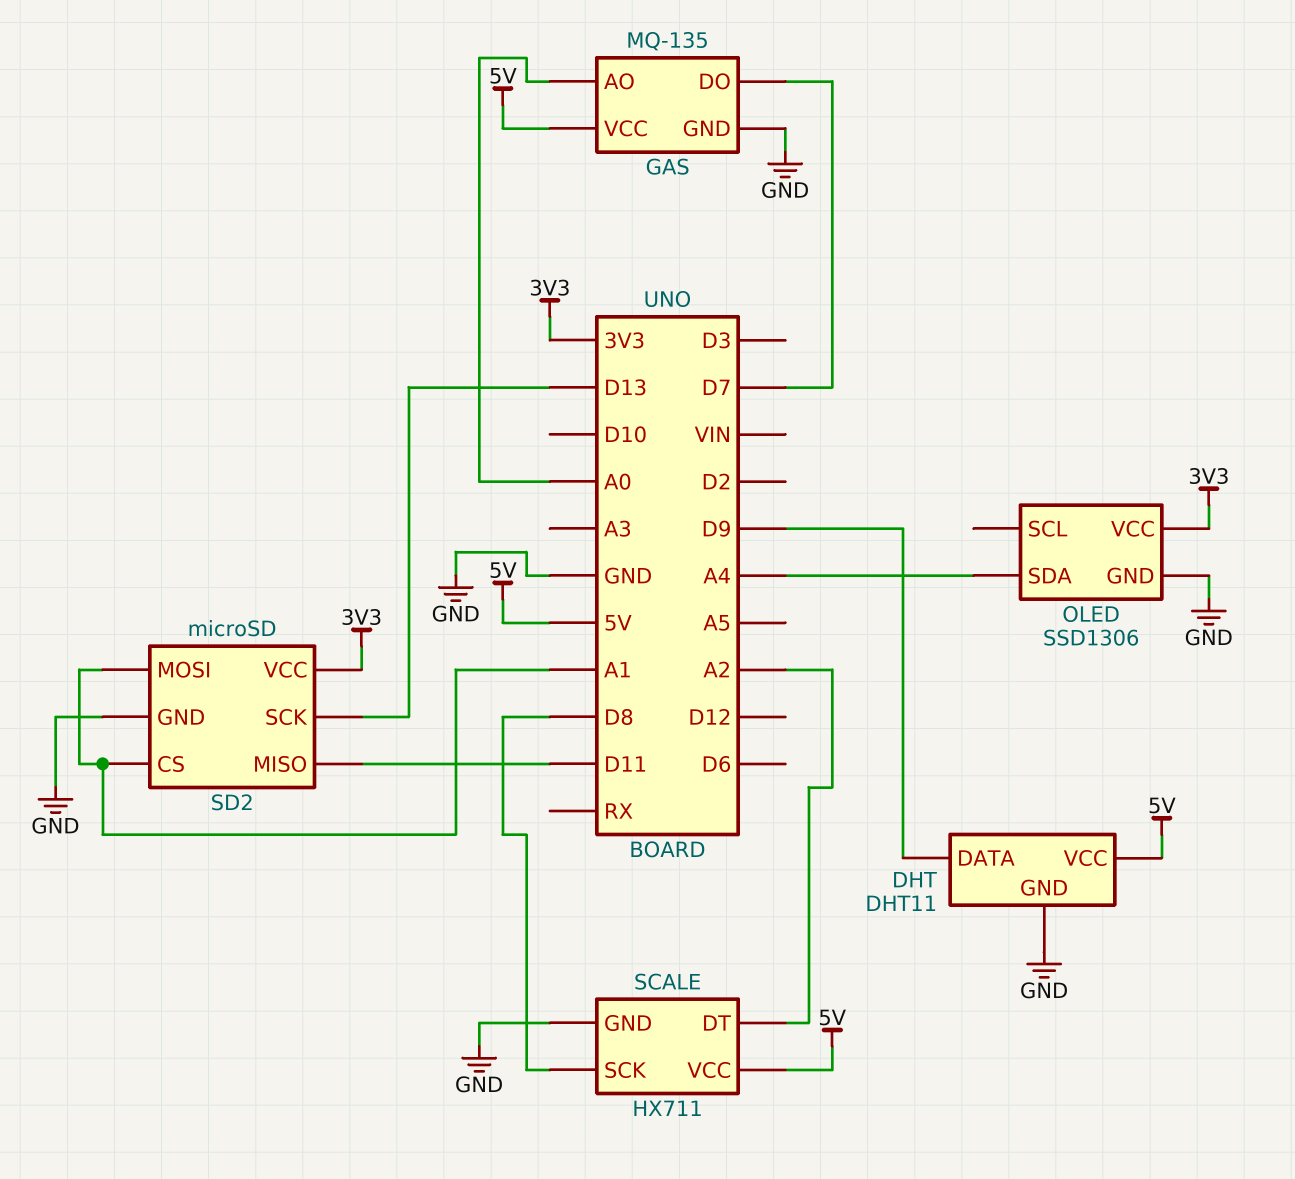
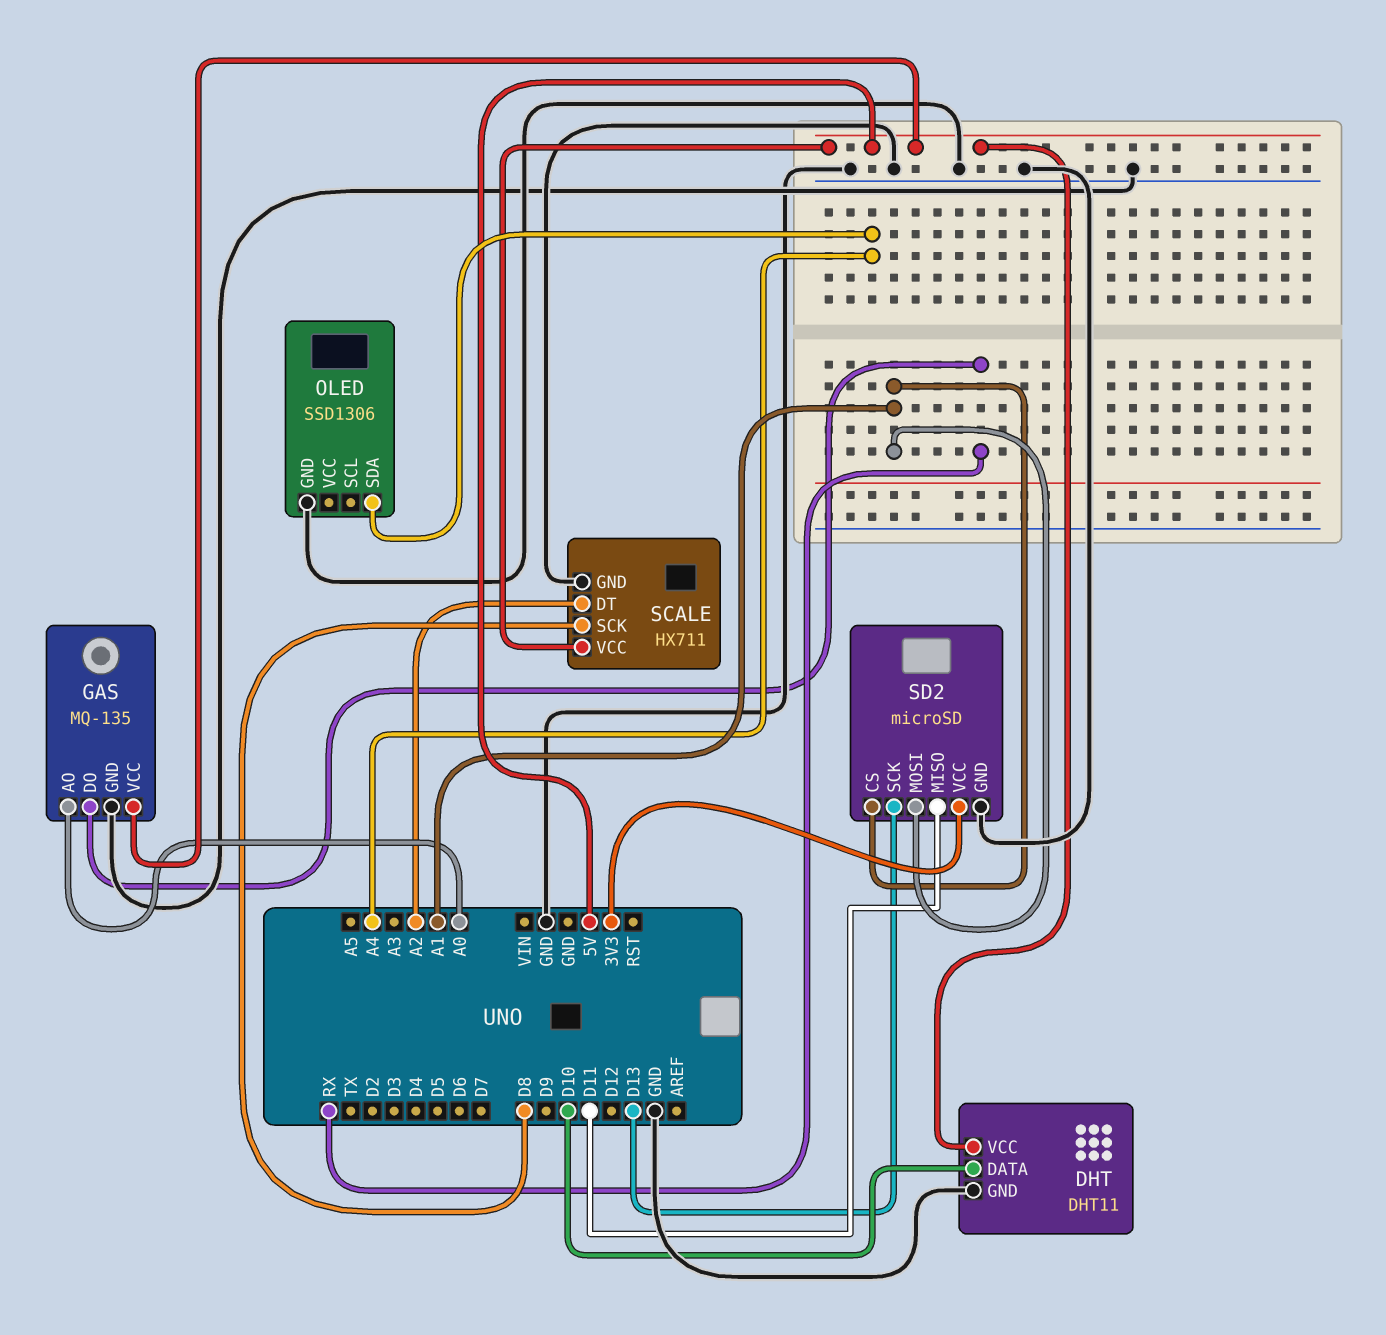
DHT pin DATA: D9 -> D10
GAS pin DO: D7 -> RX
OLED pin VCC: 3V3 -> none

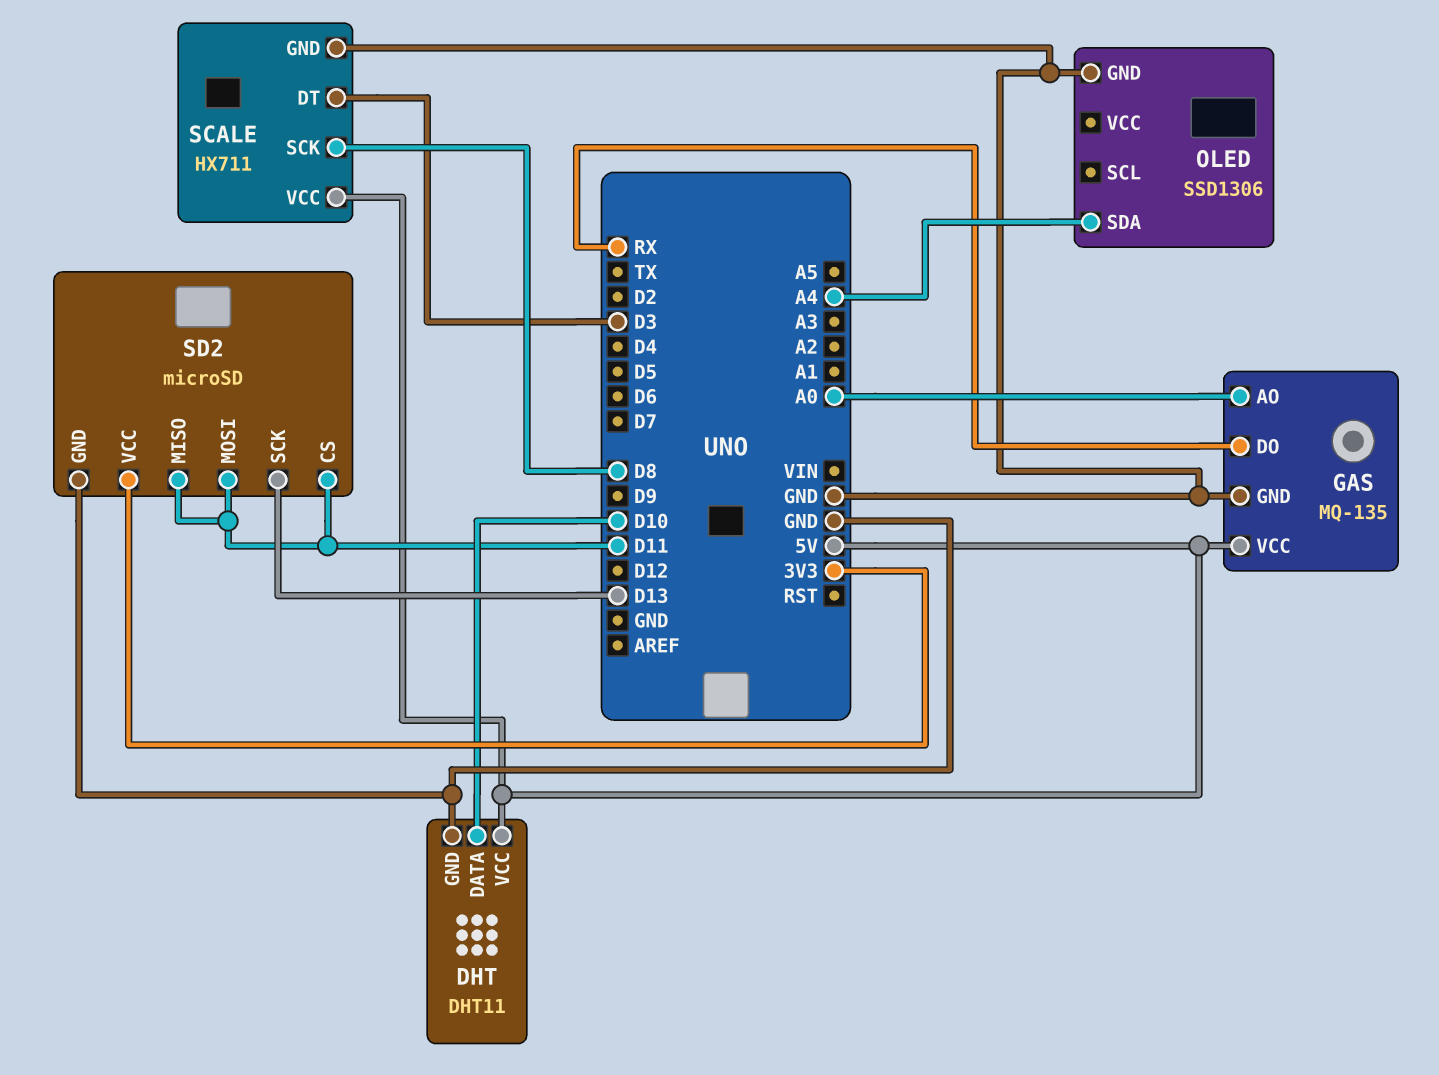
SCALE pin DT: A2 -> D3
SD2 pin CS: A1 -> D11
SD2 pin MOSI: A1 -> D11

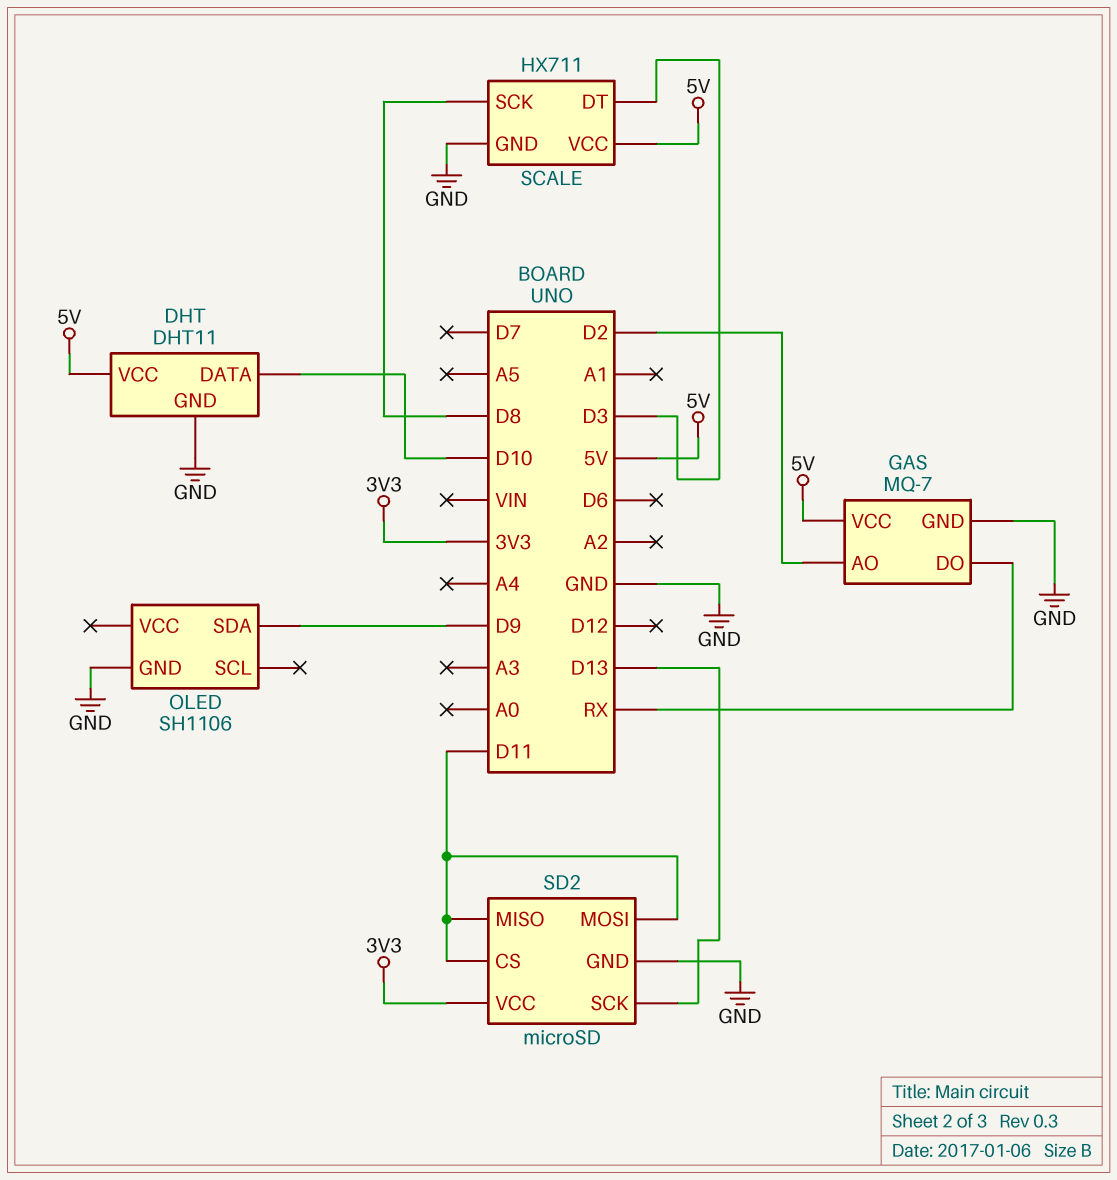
GAS: MQ-135 -> MQ-7
GAS pin AO: A0 -> D2
OLED: SSD1306 -> SH1106
OLED pin SDA: A4 -> D9

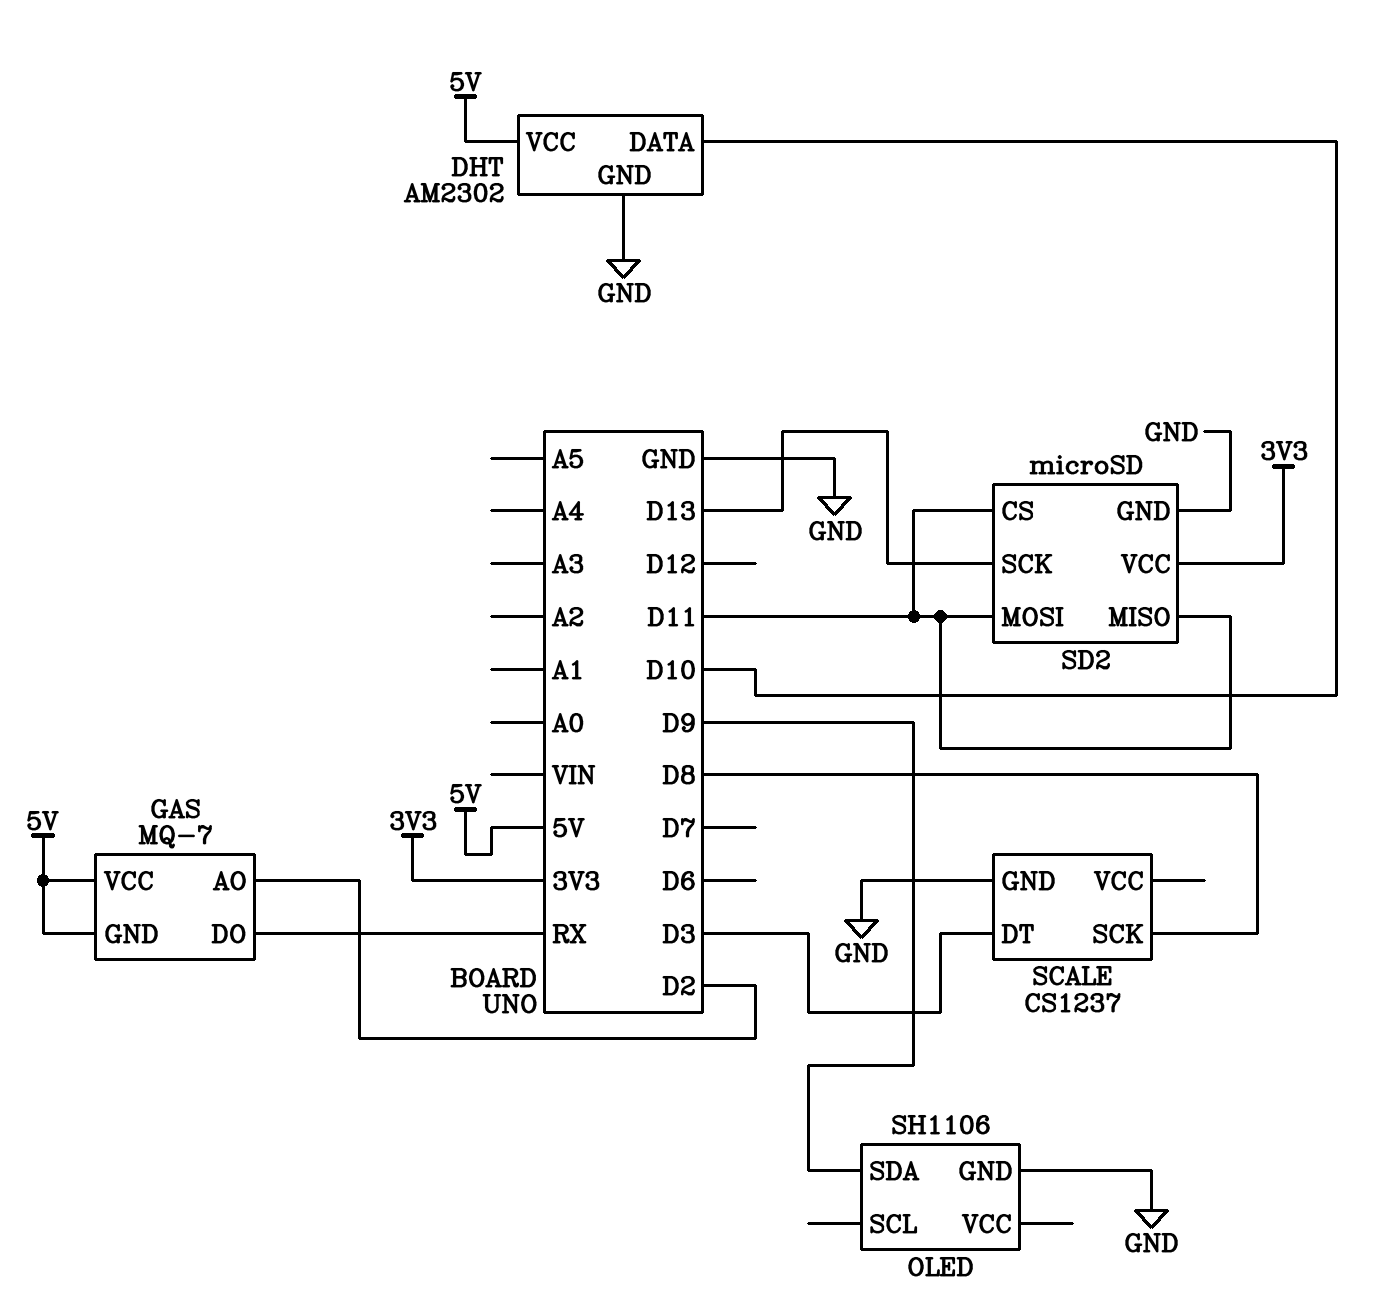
DHT: DHT11 -> AM2302
GAS pin GND: GND -> 5V
SCALE: HX711 -> CS1237
SCALE pin VCC: 5V -> none

